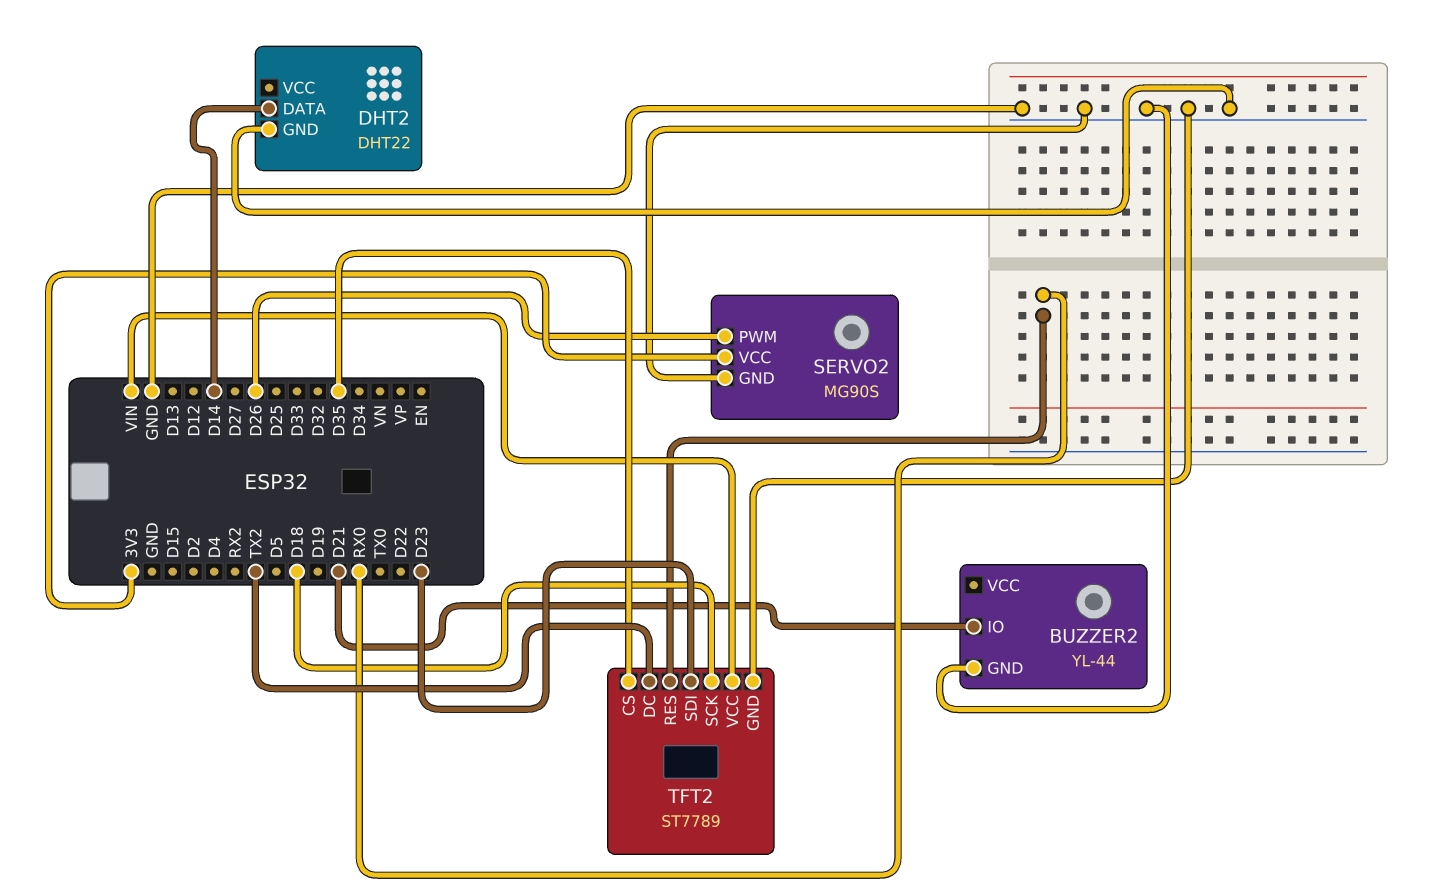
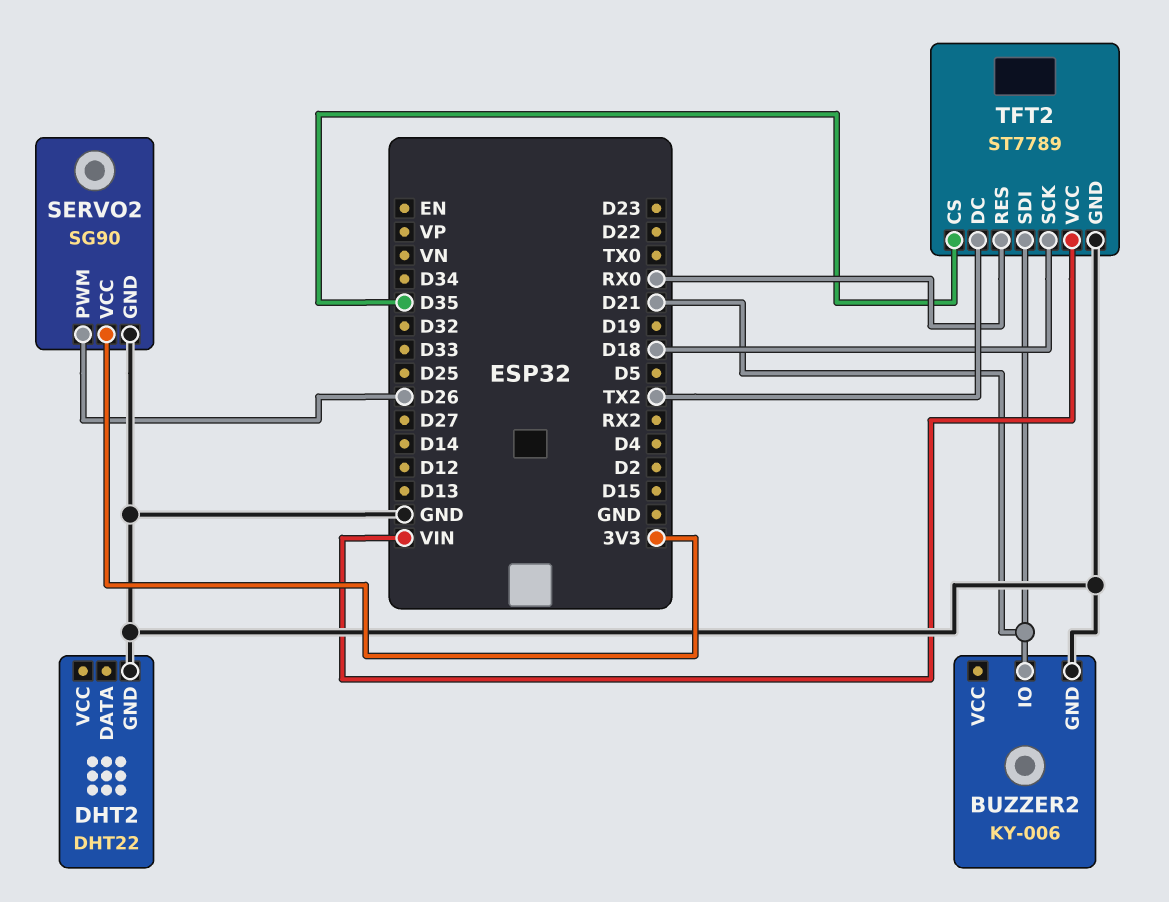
BUZZER2: YL-44 -> KY-006
DHT2 pin DATA: D14 -> none
SERVO2: MG90S -> SG90
TFT2 pin SDI: D23 -> D21

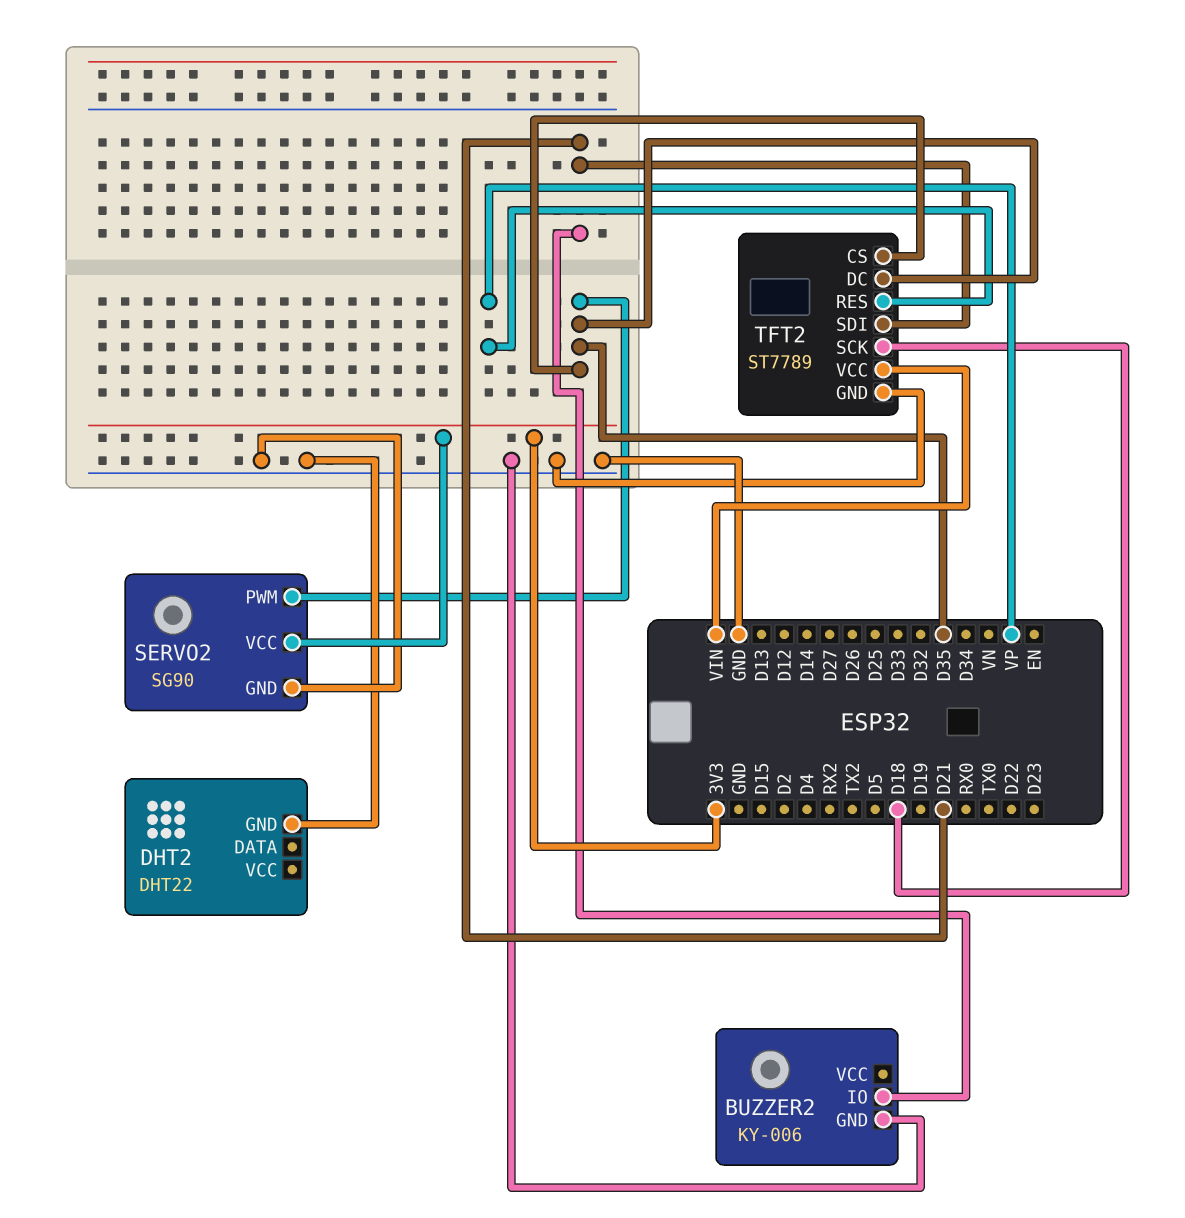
SERVO2 pin PWM: D26 -> D35
TFT2 pin DC: TX2 -> D35
TFT2 pin RES: RX0 -> VP

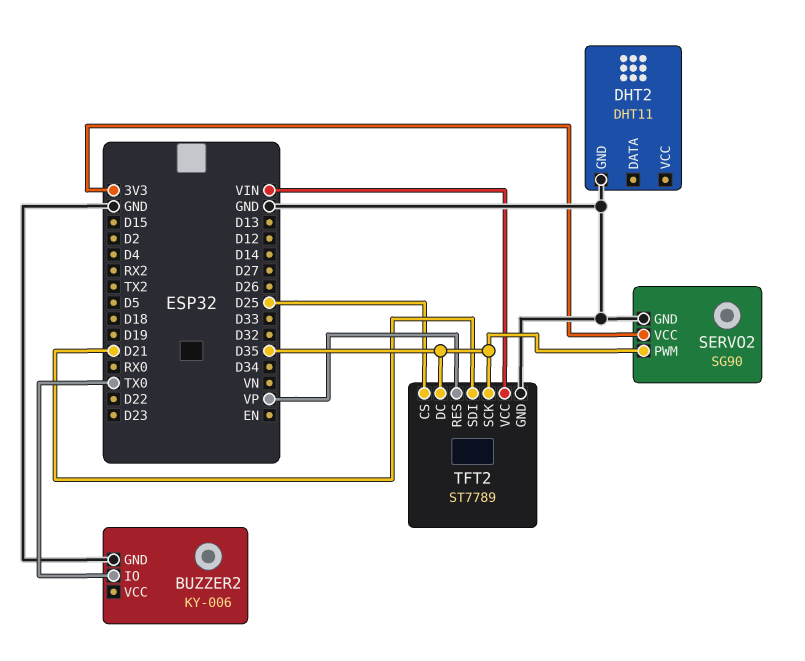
BUZZER2 pin IO: D21 -> TX0
DHT2: DHT22 -> DHT11
TFT2 pin CS: D35 -> D25
TFT2 pin SCK: D18 -> D35

